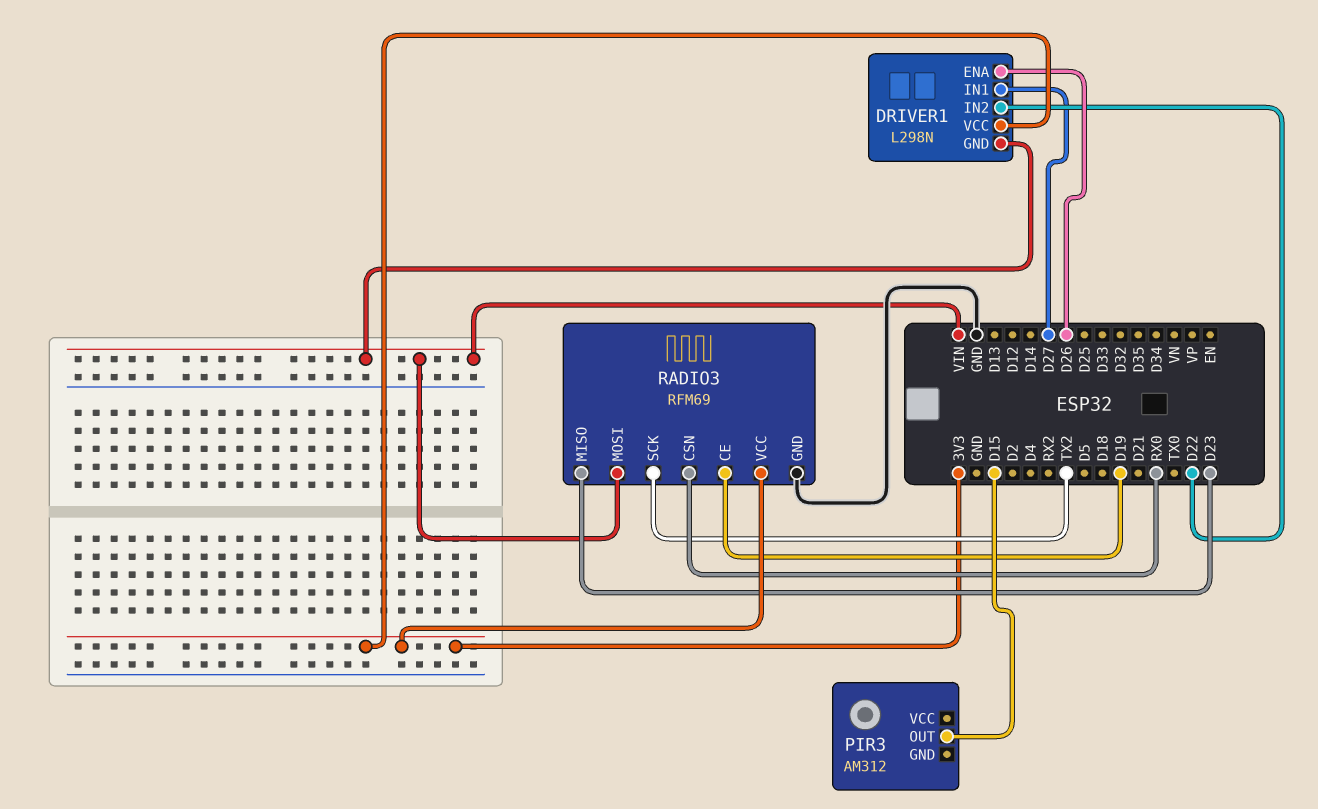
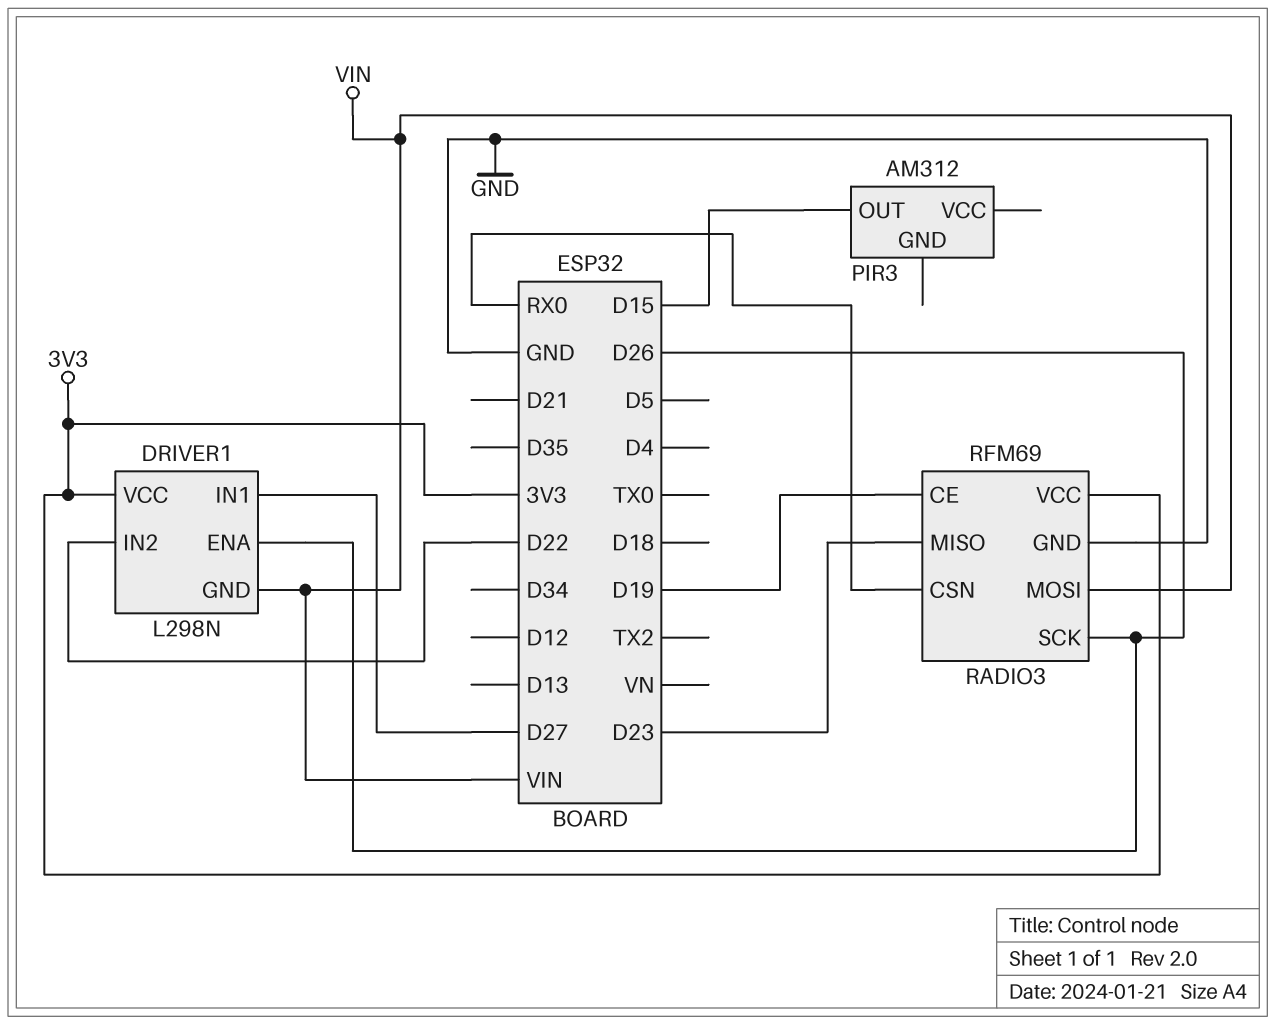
RADIO3 pin SCK: TX2 -> D26

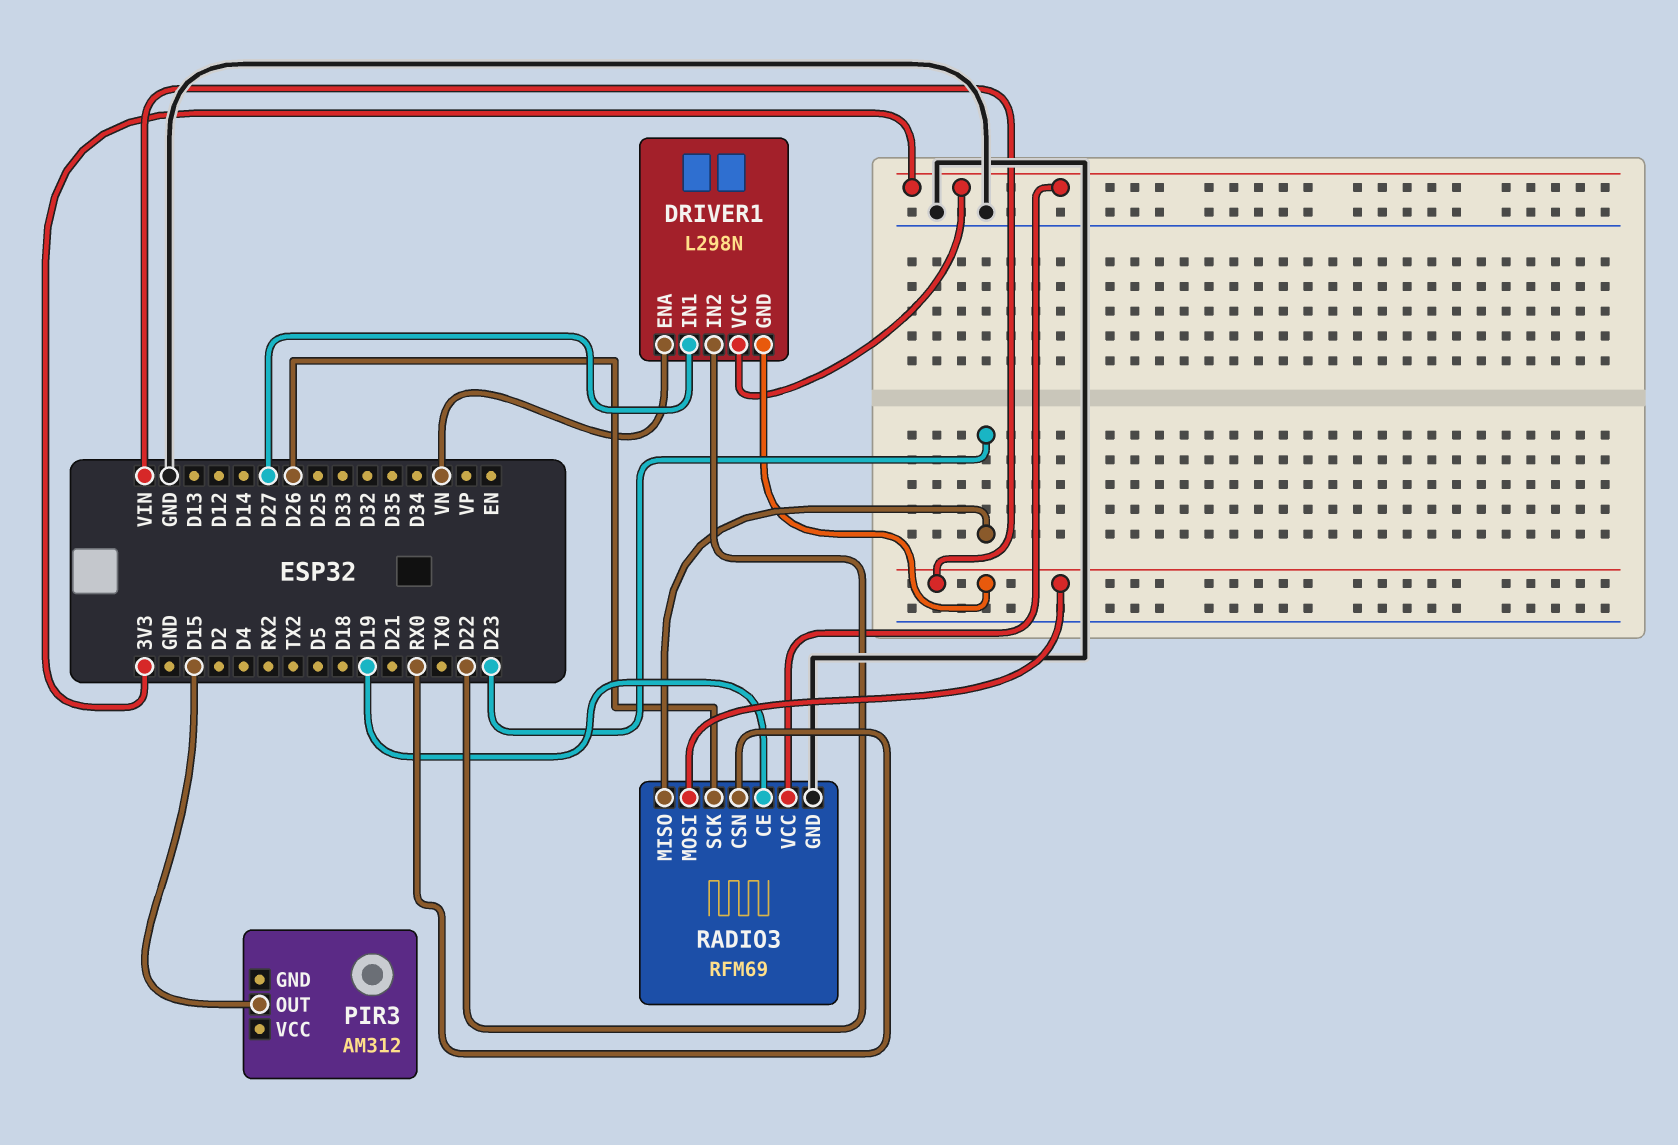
DRIVER1 pin ENA: D26 -> VN

